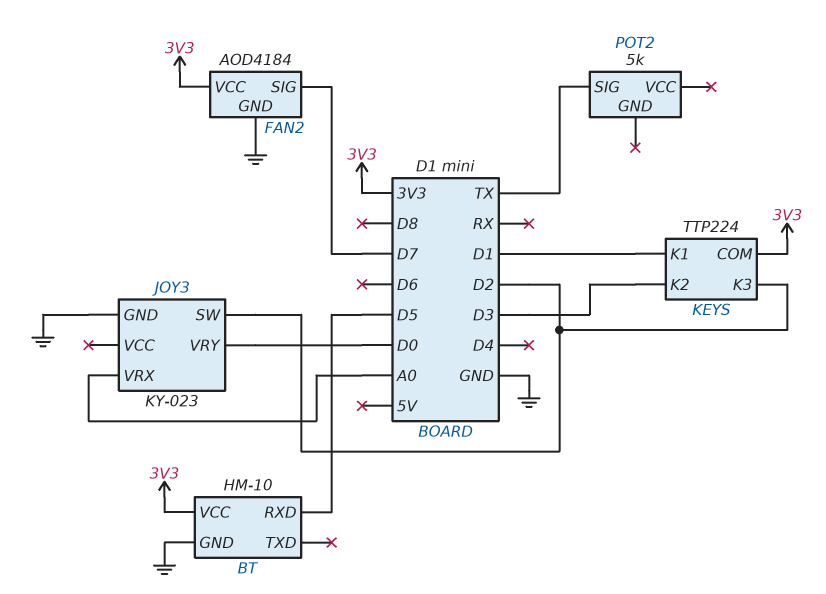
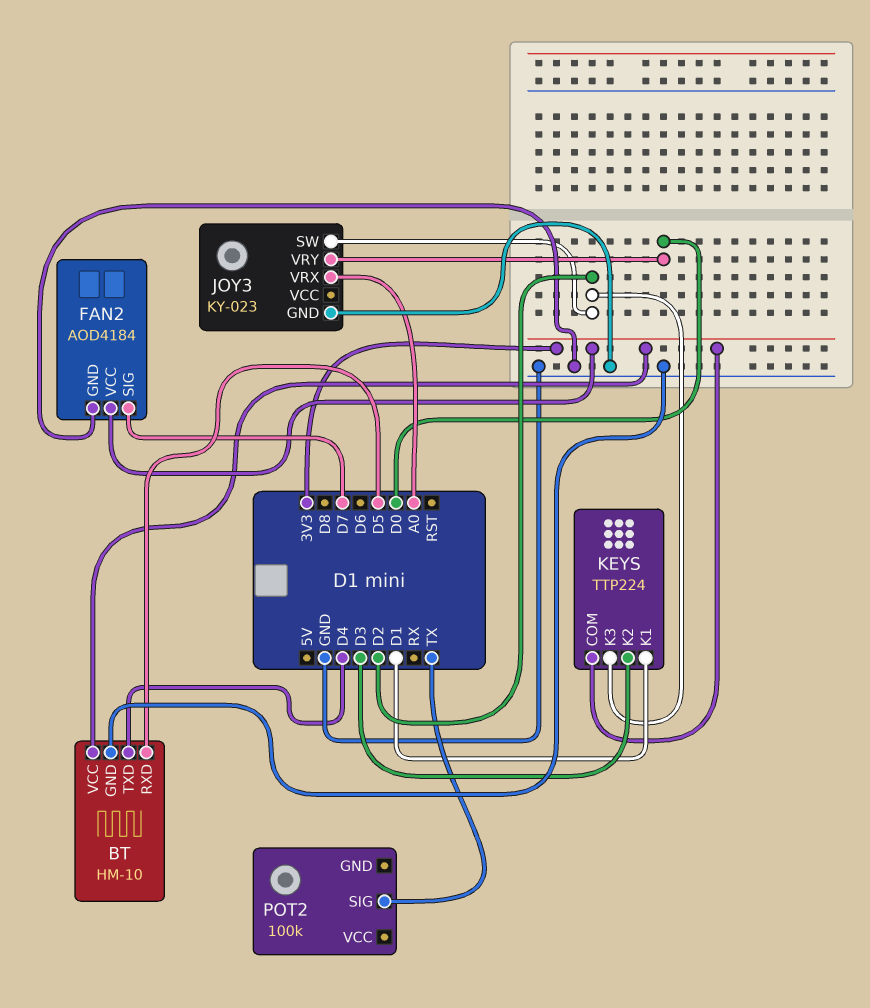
BT pin TXD: none -> D4
POT2: 5k -> 100k

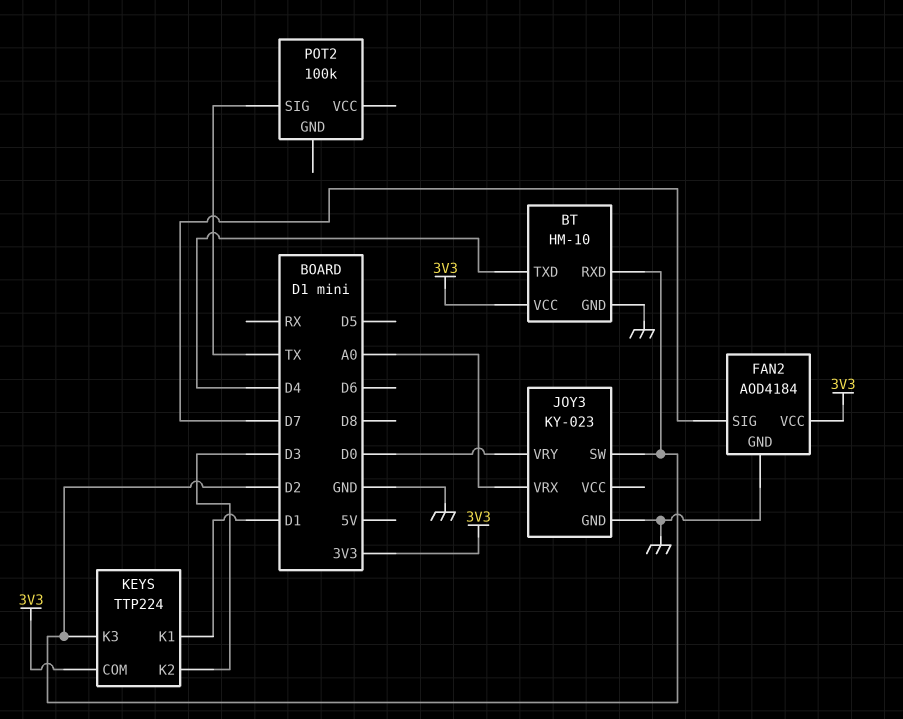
BT pin RXD: D5 -> D2

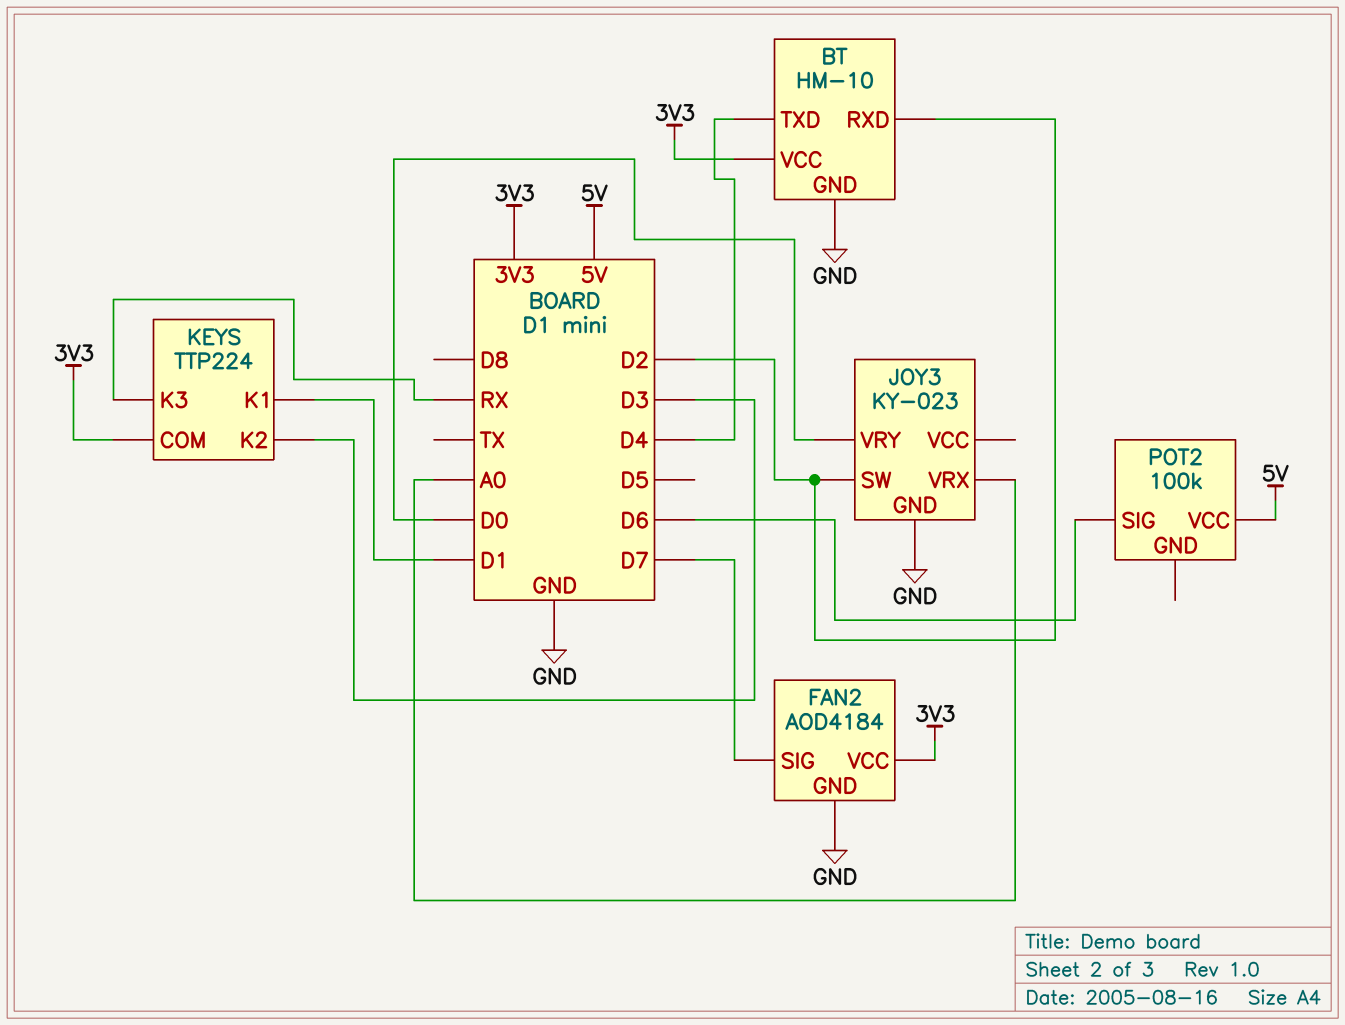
KEYS pin K3: D2 -> RX
POT2 pin SIG: TX -> D6
POT2 pin VCC: none -> 5V

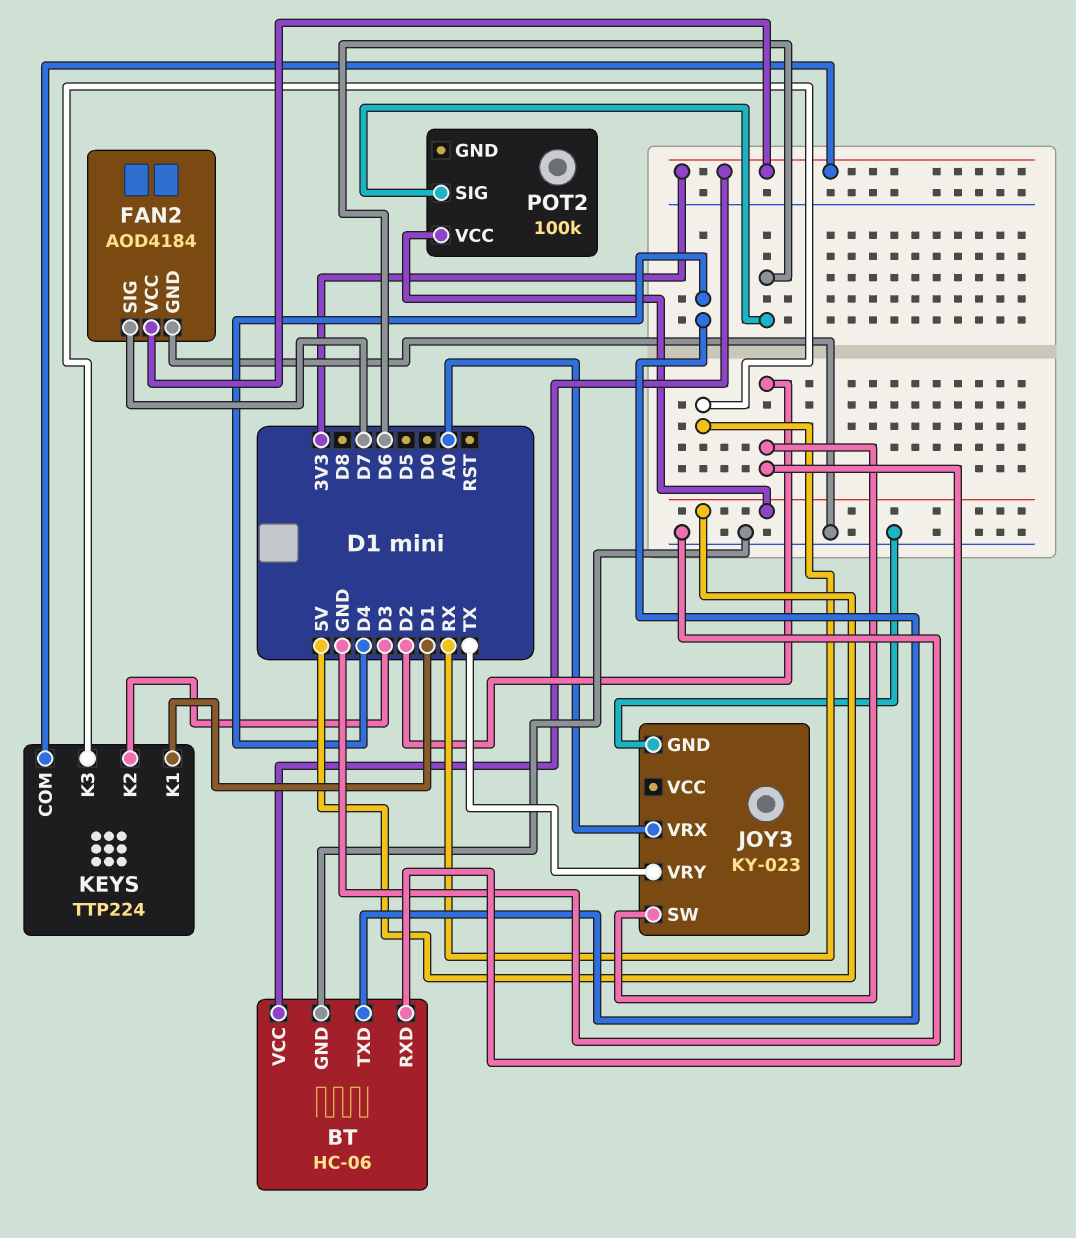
BT: HM-10 -> HC-06
JOY3 pin VRY: D0 -> TX

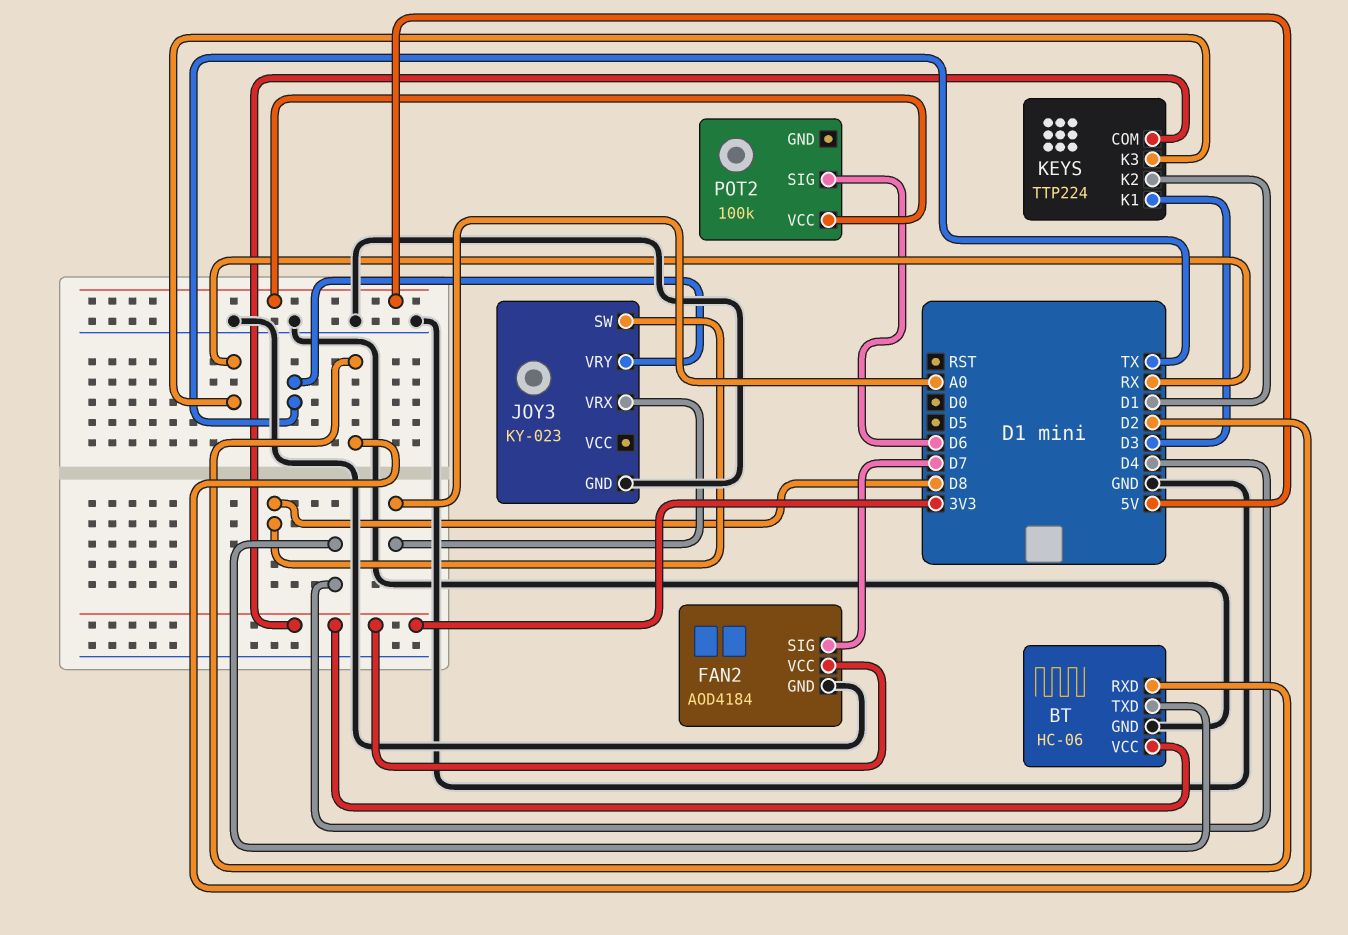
JOY3 pin SW: D2 -> D8
KEYS pin K1: D1 -> D3
KEYS pin K2: D3 -> D1

